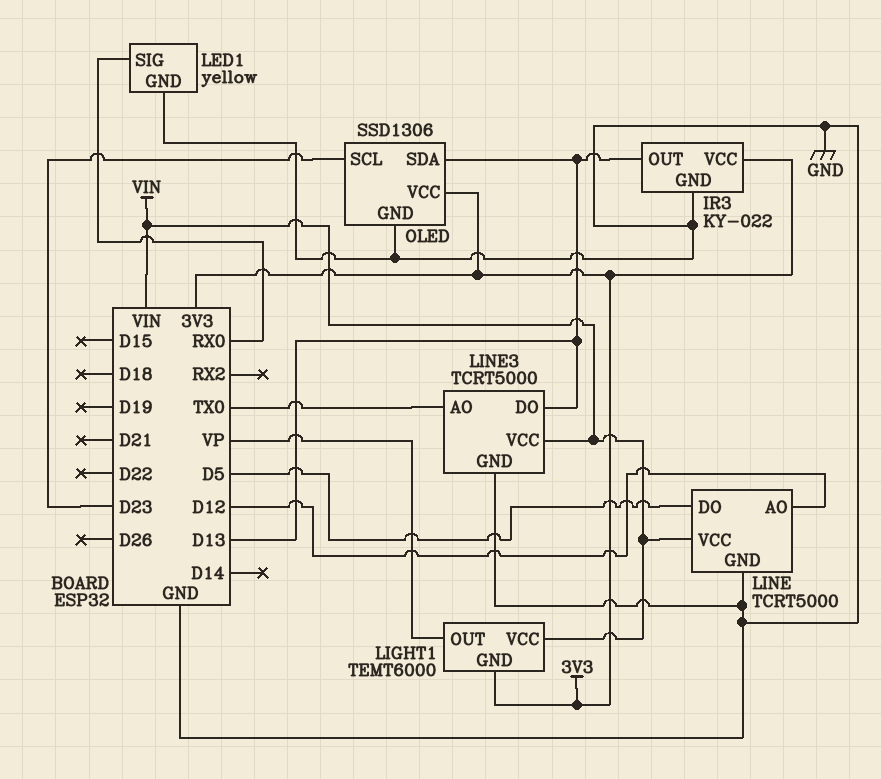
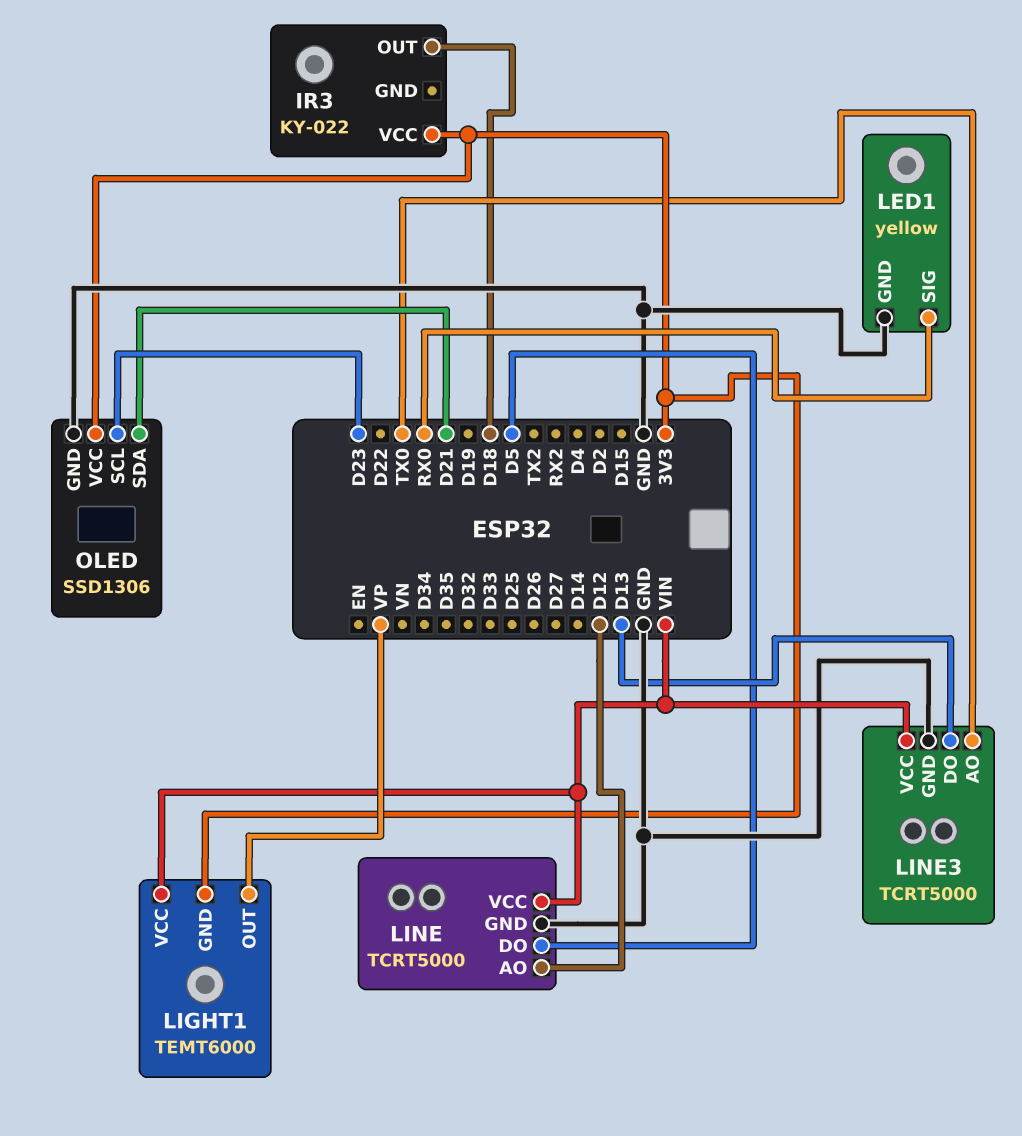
IR3 pin GND: GND -> none
IR3 pin OUT: D13 -> D18
OLED pin SDA: D13 -> D21

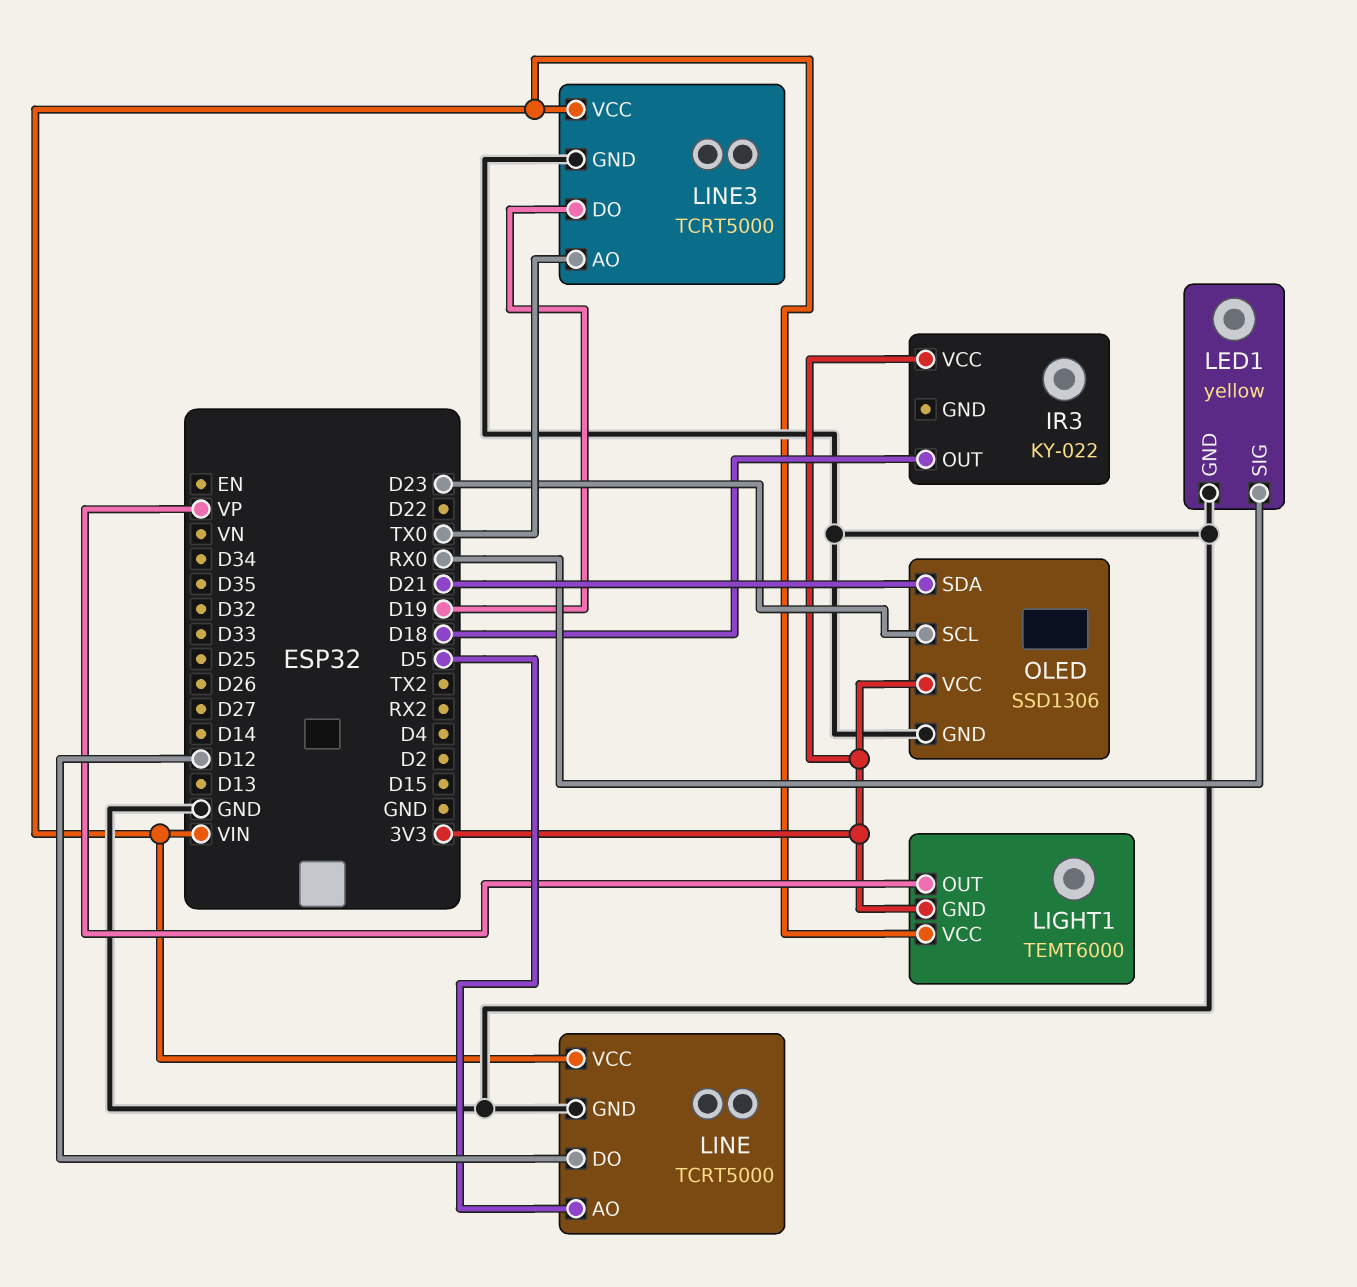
LINE pin AO: D12 -> D5
LINE pin DO: D5 -> D12
LINE3 pin DO: D13 -> D19

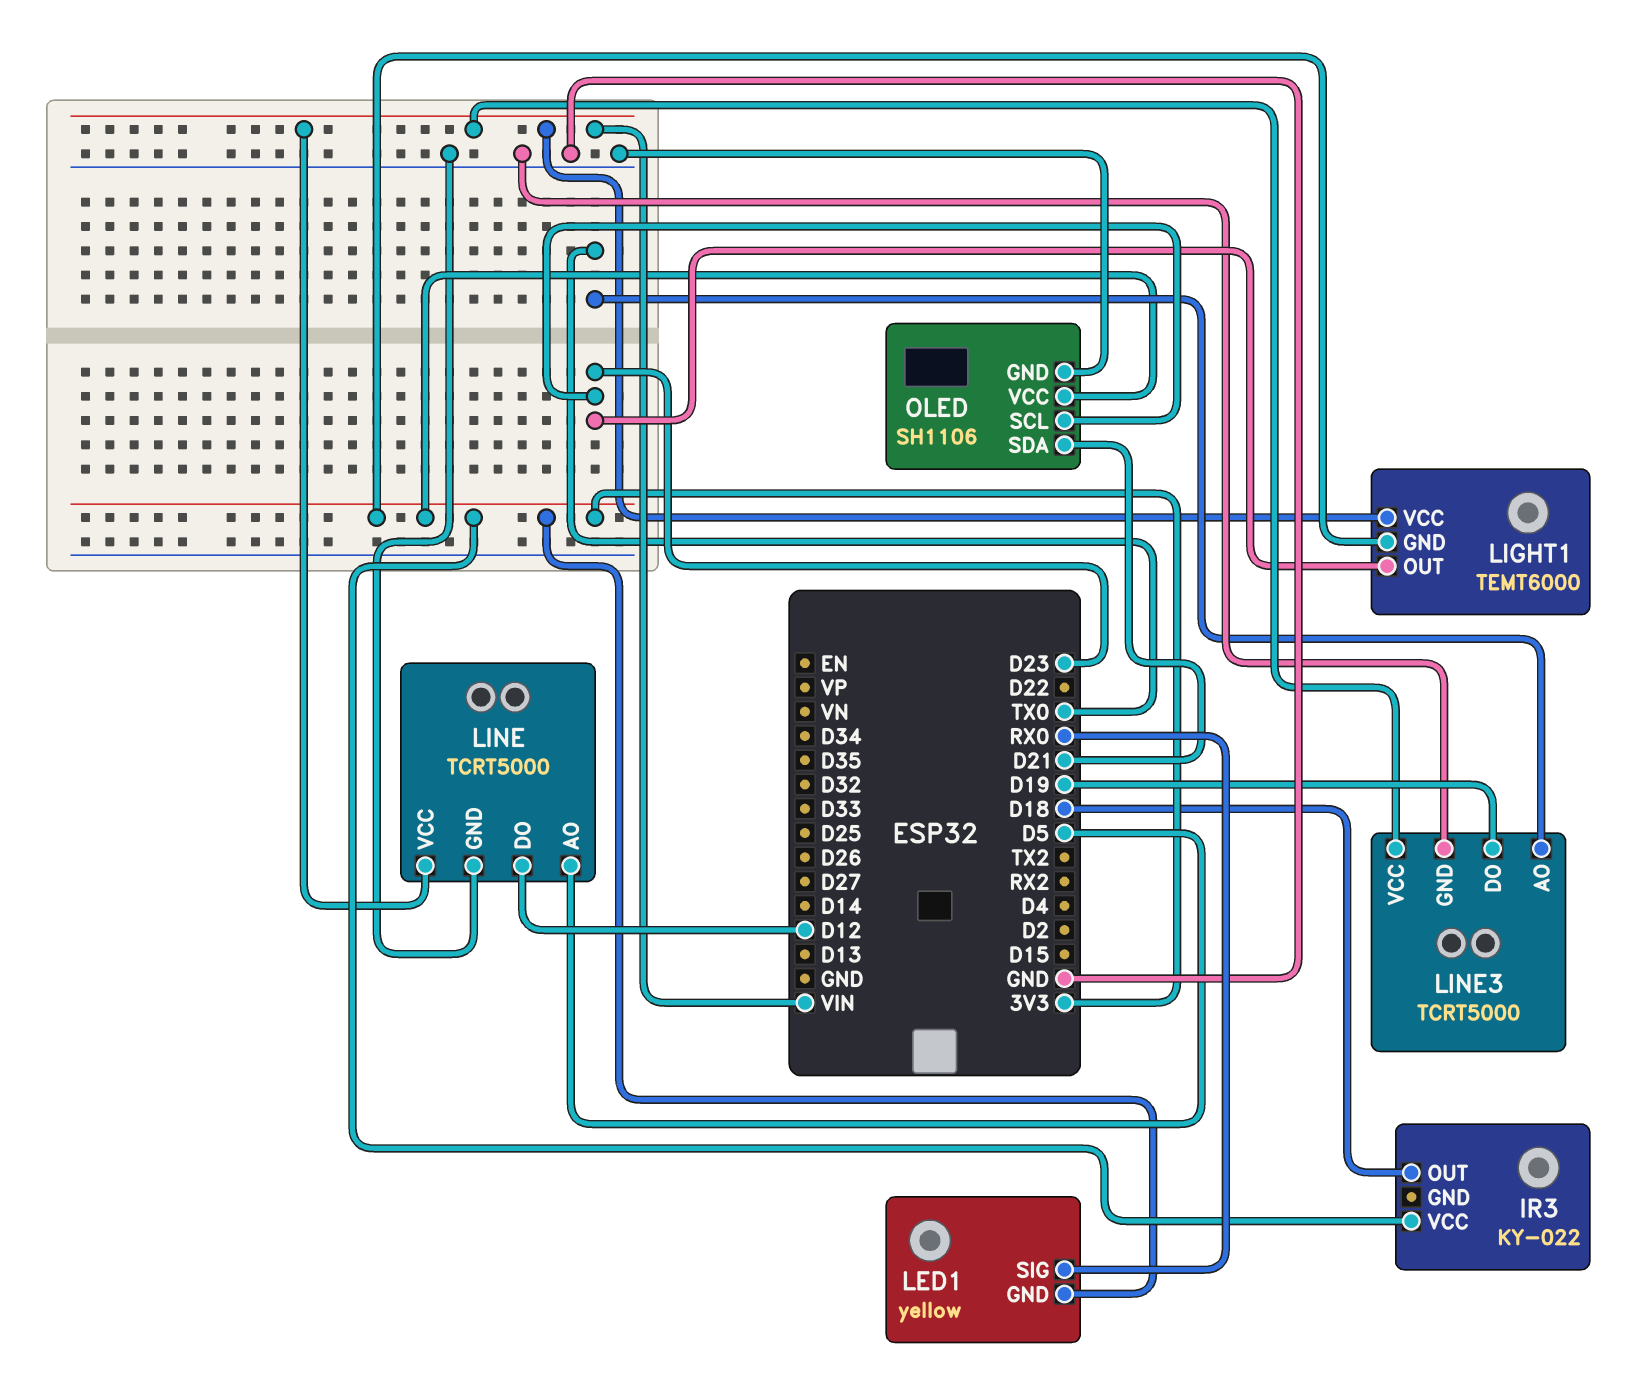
LED1 pin GND: GND -> 3V3
LIGHT1 pin OUT: VP -> D23
OLED: SSD1306 -> SH1106

